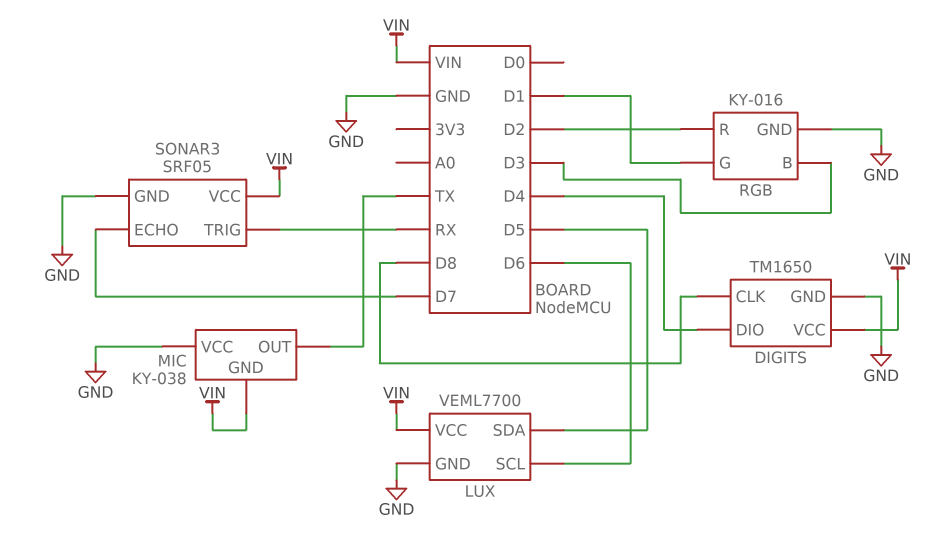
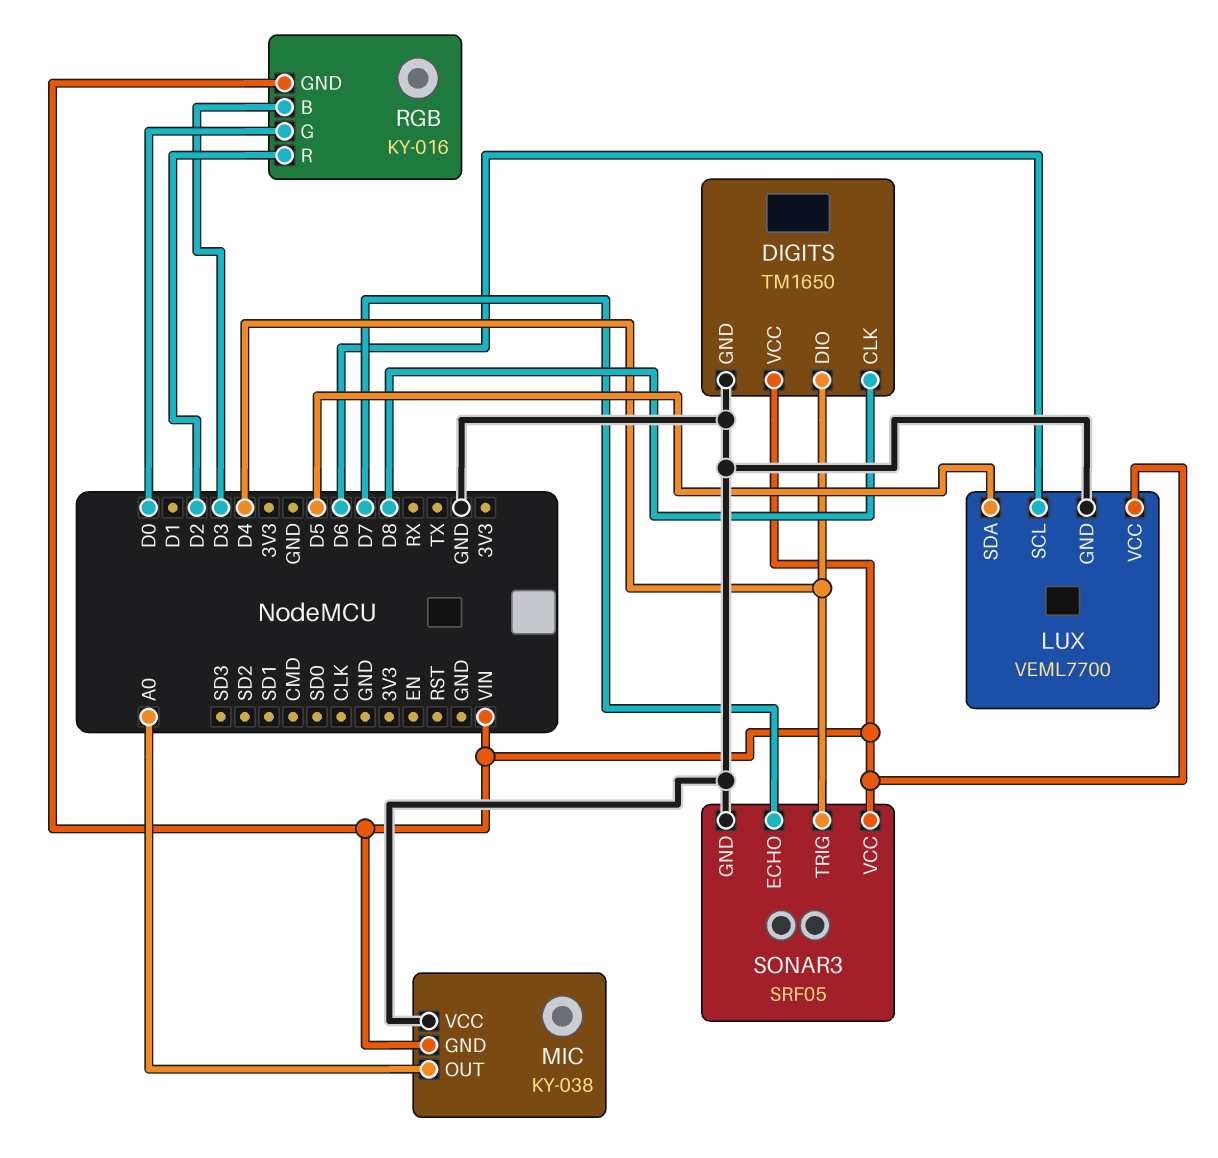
MIC pin OUT: TX -> A0
RGB pin G: D1 -> D0
RGB pin GND: GND -> VIN
SONAR3 pin TRIG: RX -> D4

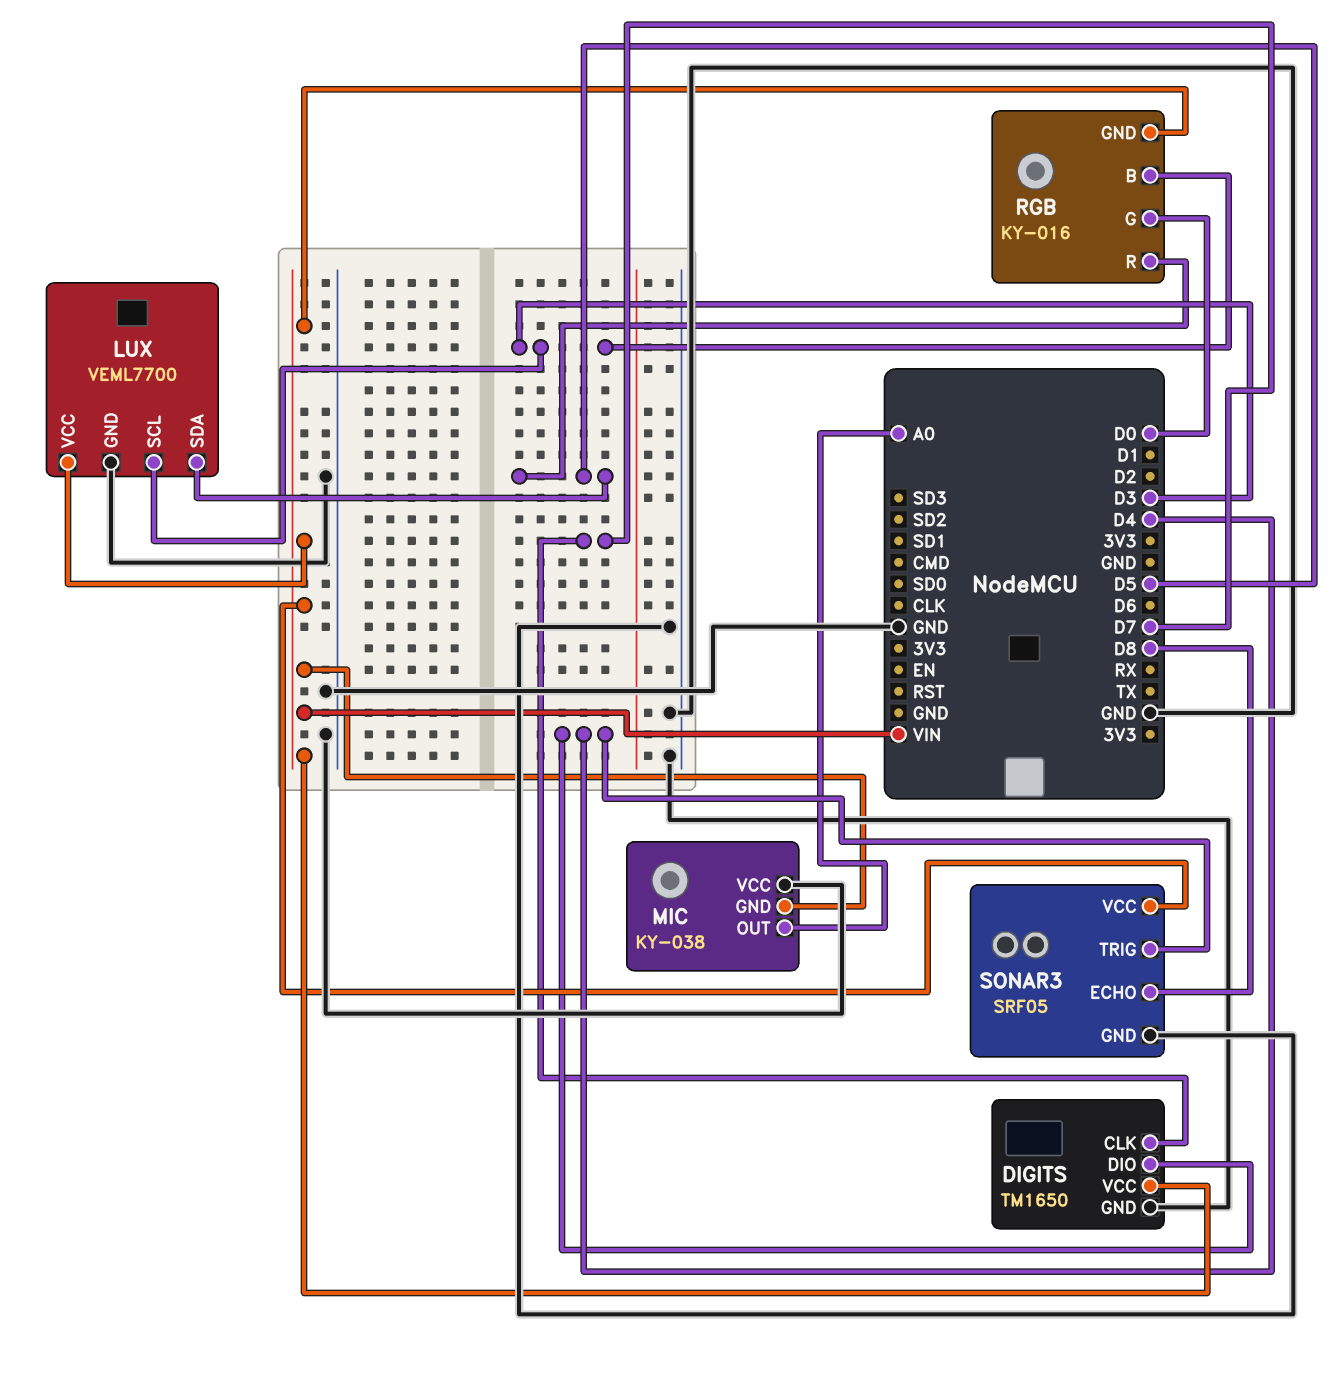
DIGITS pin CLK: D8 -> D7
LUX pin SCL: D6 -> D3
RGB pin R: D2 -> D5
SONAR3 pin ECHO: D7 -> D8

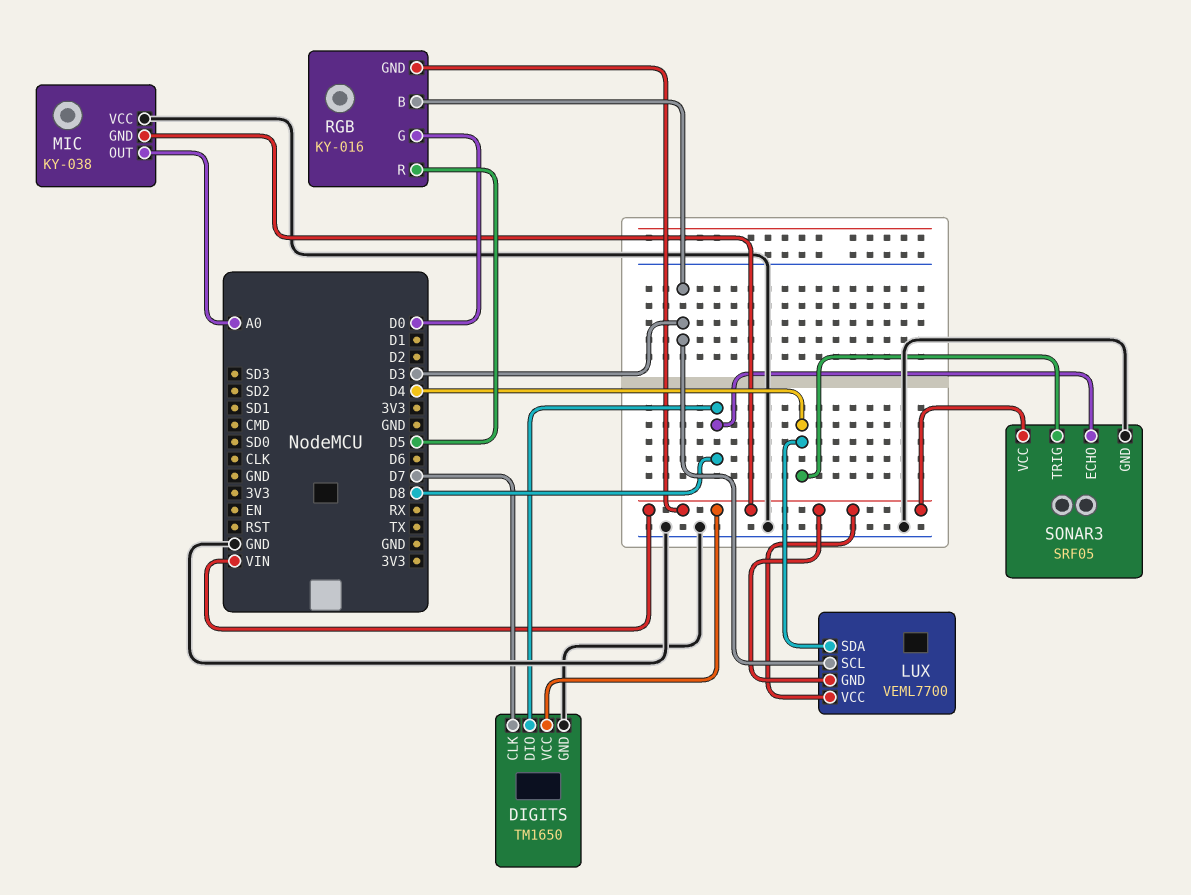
DIGITS pin DIO: D4 -> D8
LUX pin GND: GND -> VIN
LUX pin SDA: D5 -> D4

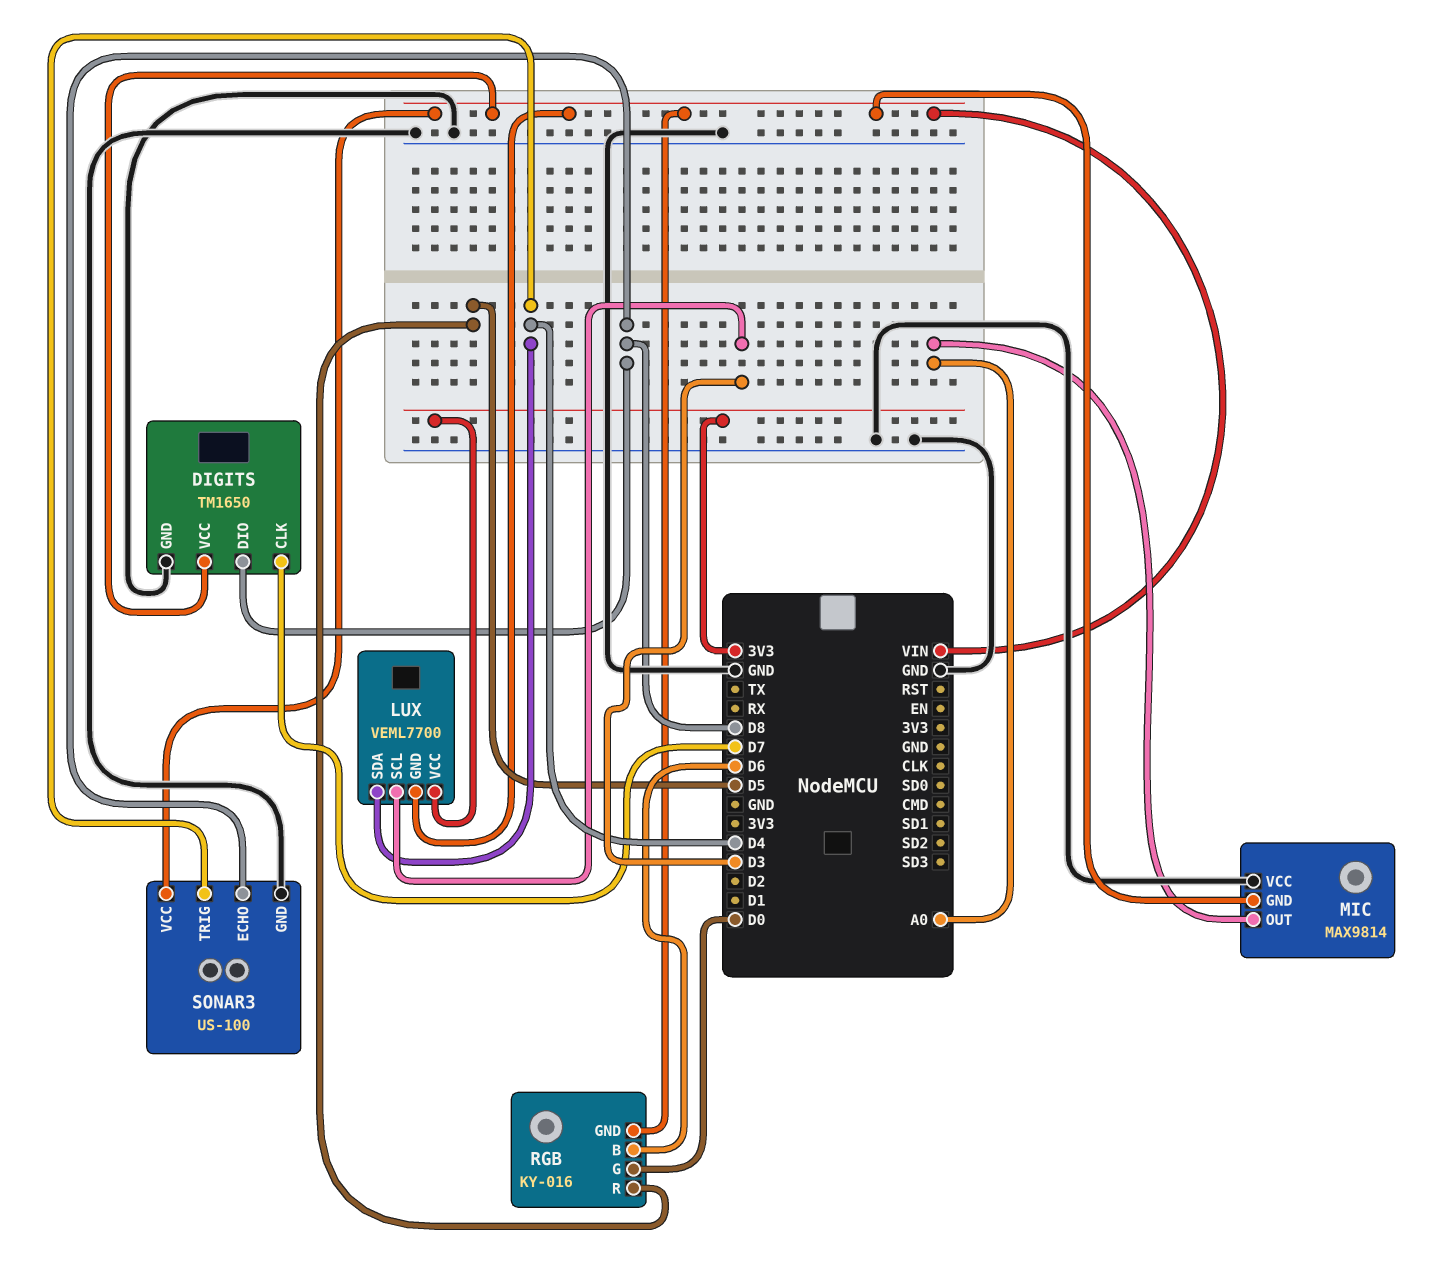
LUX pin VCC: VIN -> 3V3
MIC: KY-038 -> MAX9814
RGB pin B: D3 -> D6
SONAR3: SRF05 -> US-100

